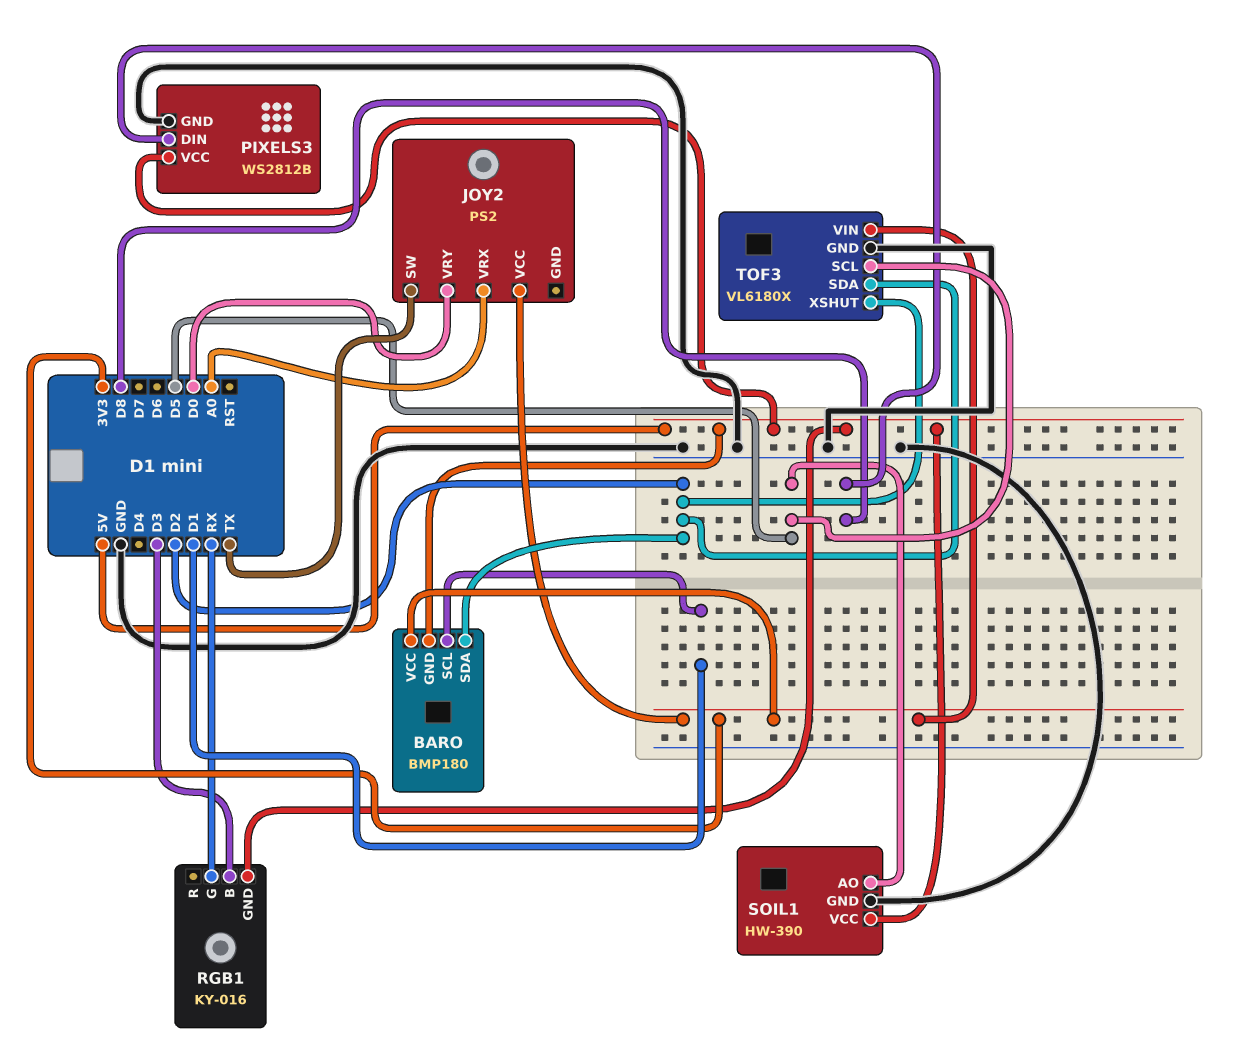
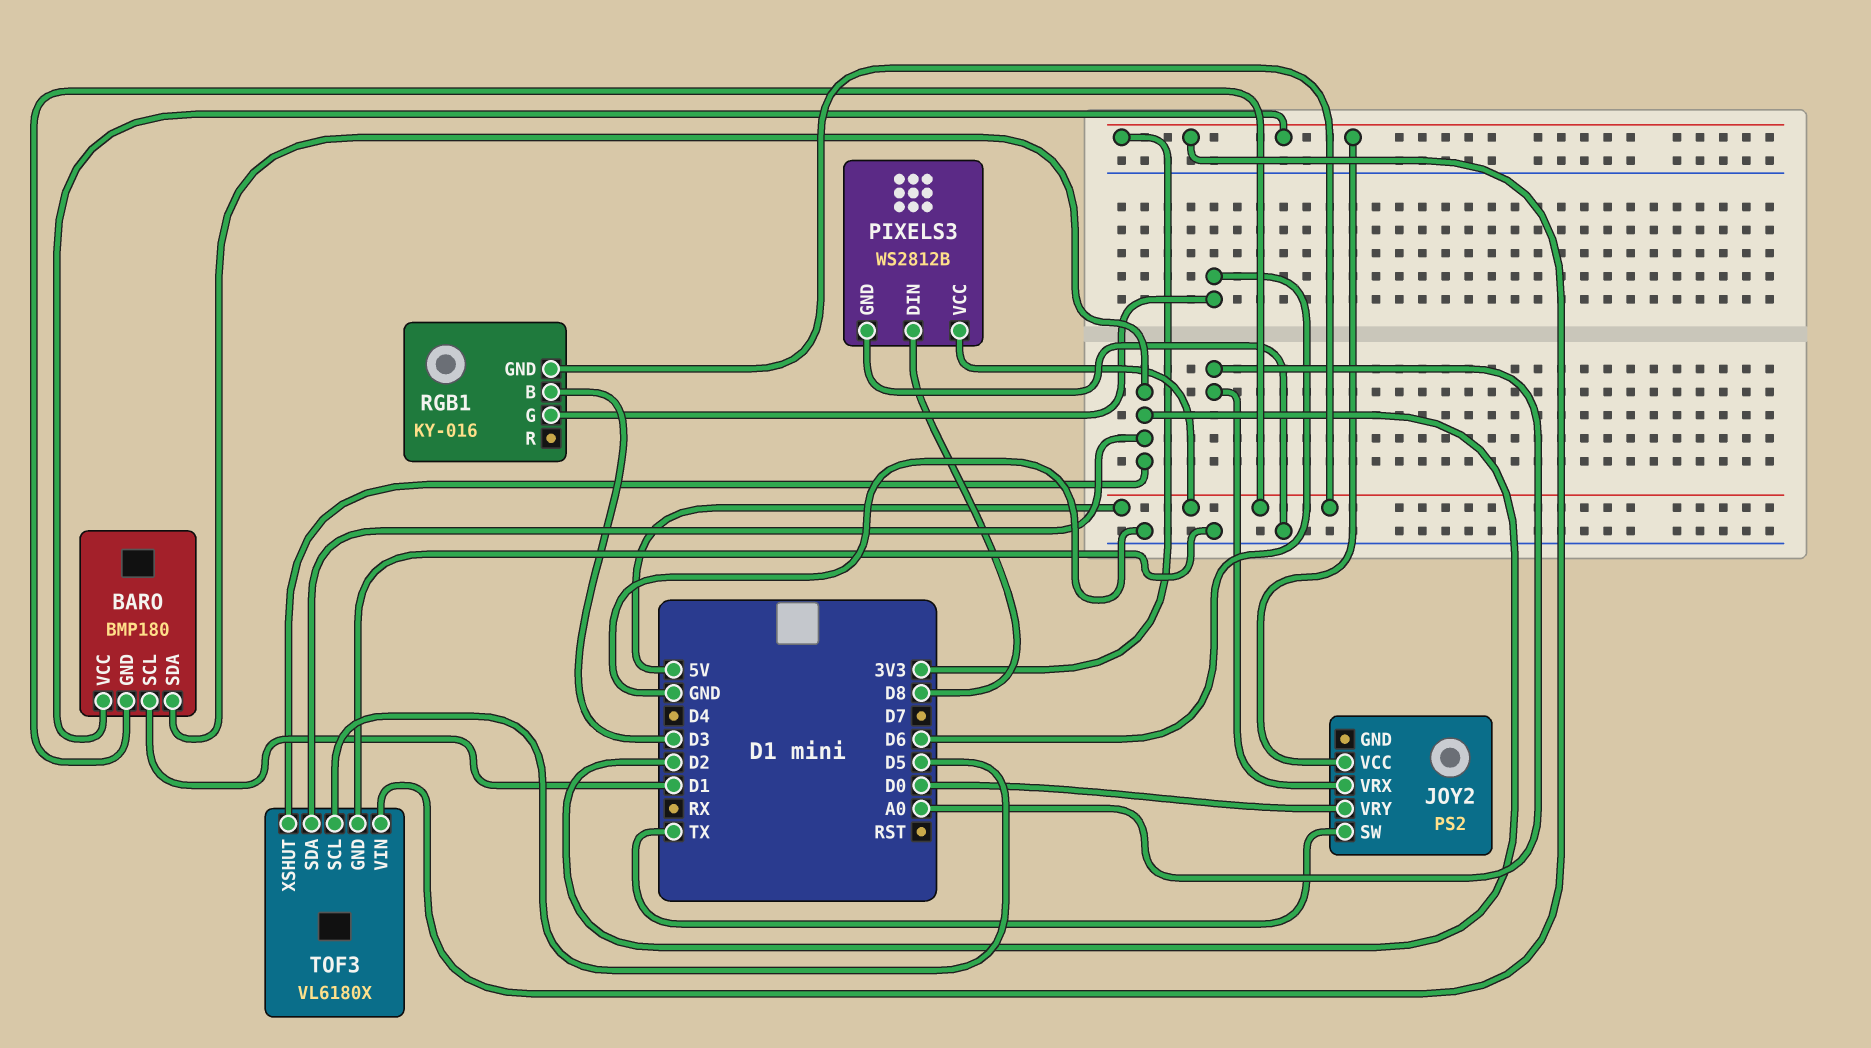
RGB1 pin G: RX -> D6
SOIL1: HW-390 -> none
SOIL1 pin AO: D5 -> none
SOIL1 pin GND: GND -> none
SOIL1 pin VCC: 5V -> none

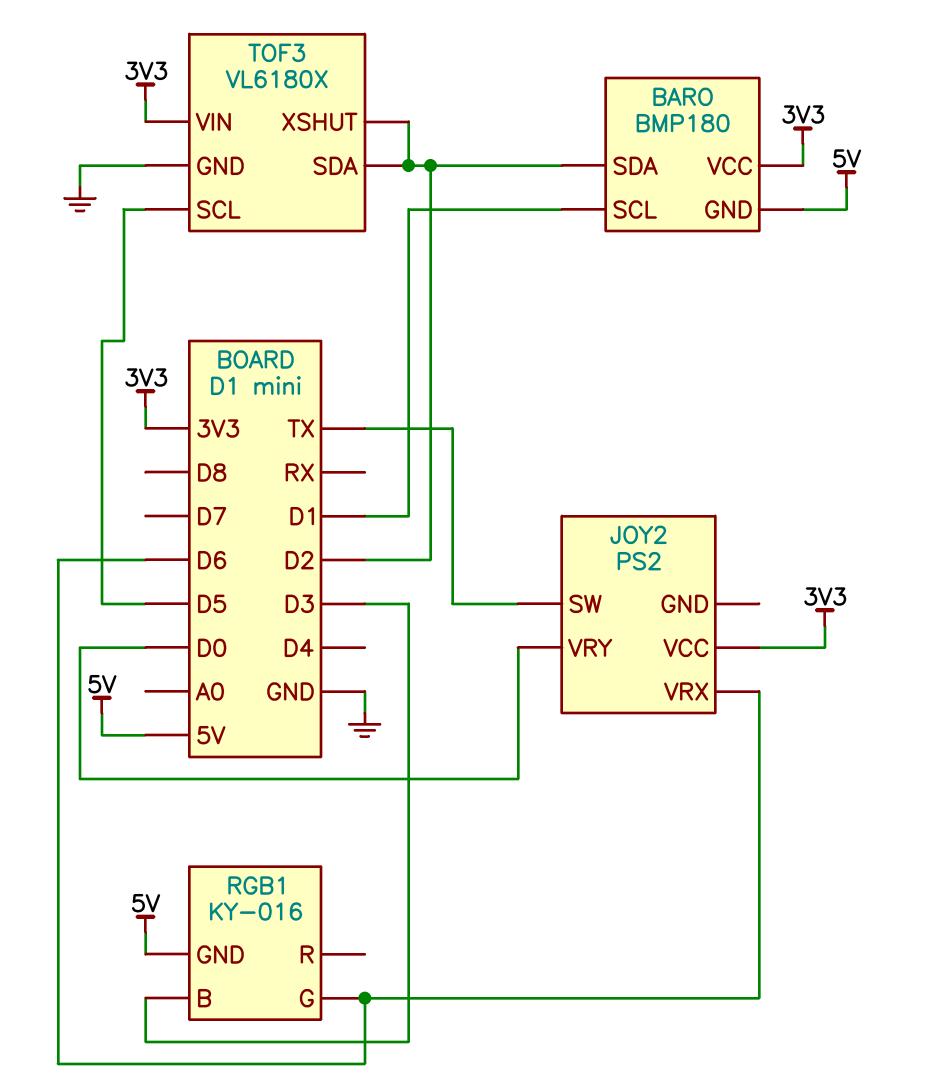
JOY2 pin VRX: A0 -> D6
PIXELS3: WS2812B -> none
PIXELS3 pin DIN: D8 -> none
PIXELS3 pin GND: GND -> none
PIXELS3 pin VCC: 5V -> none

